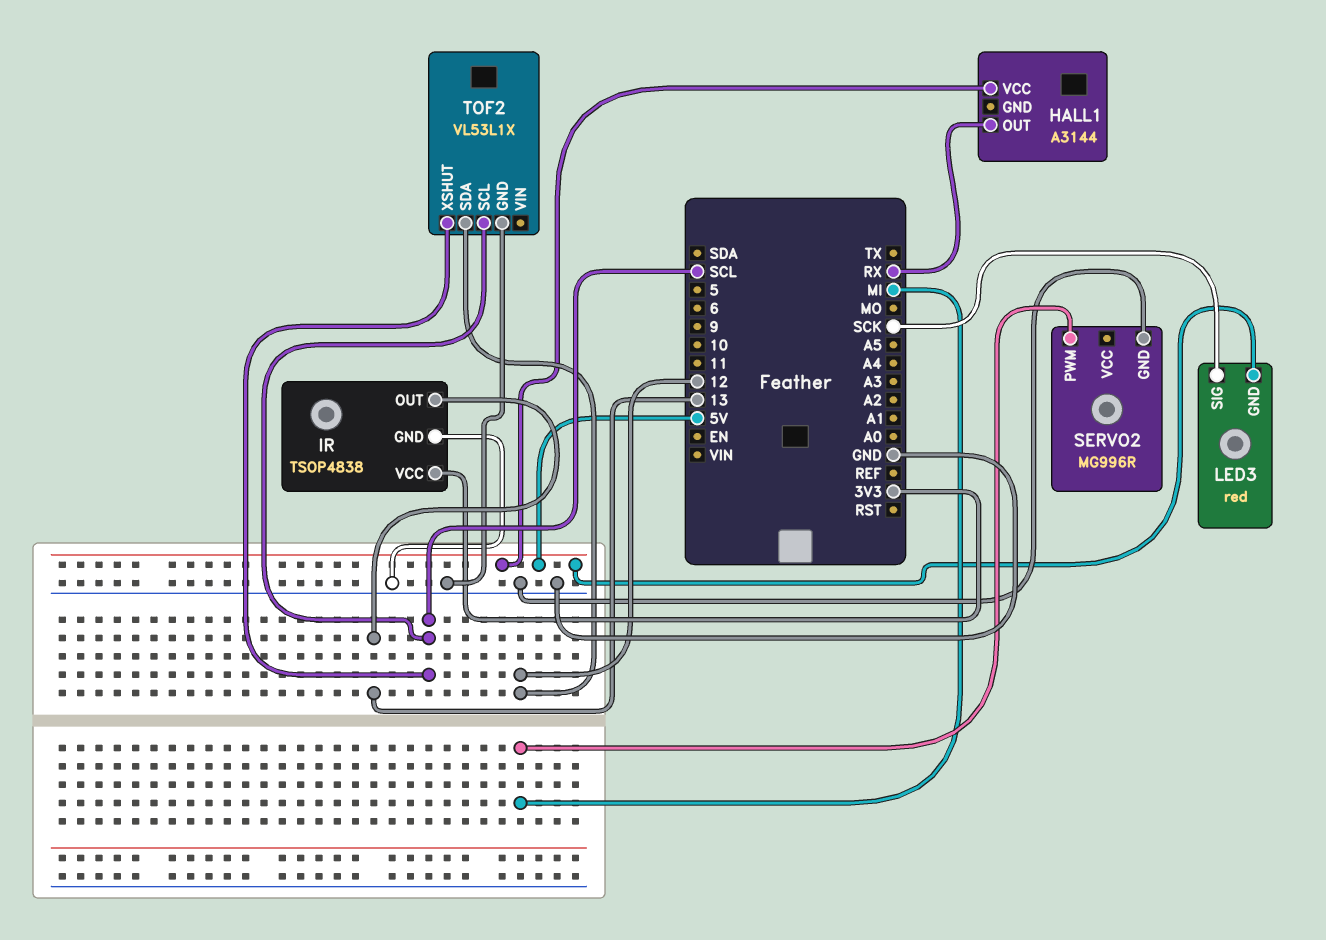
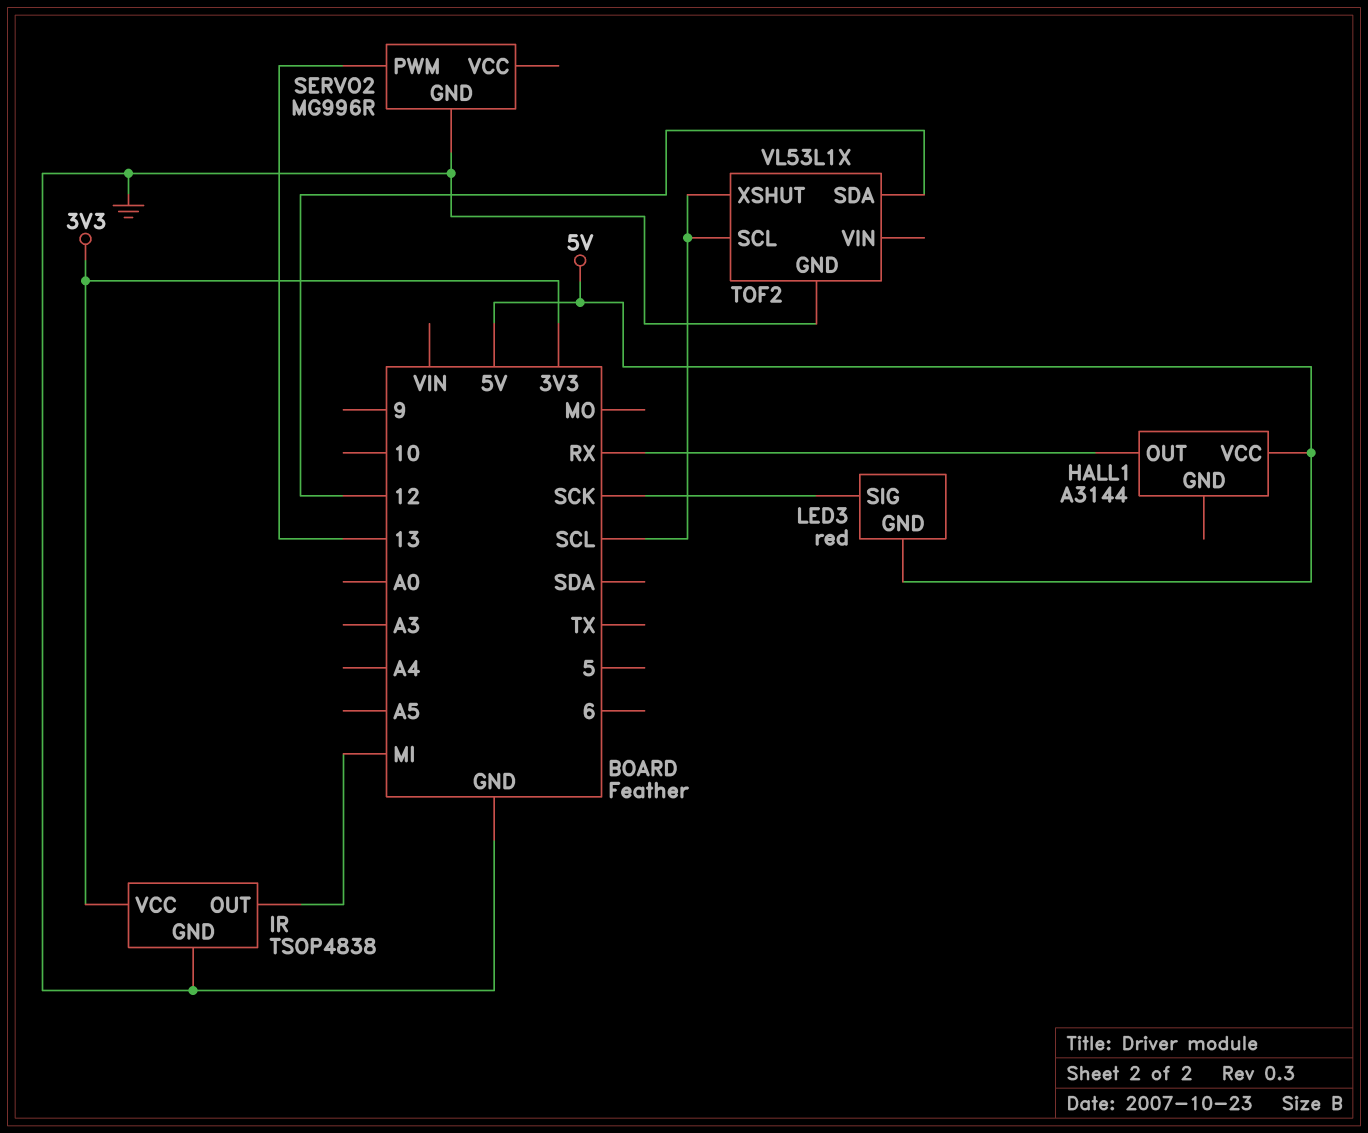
IR pin OUT: 13 -> MI
SERVO2 pin PWM: MI -> 13

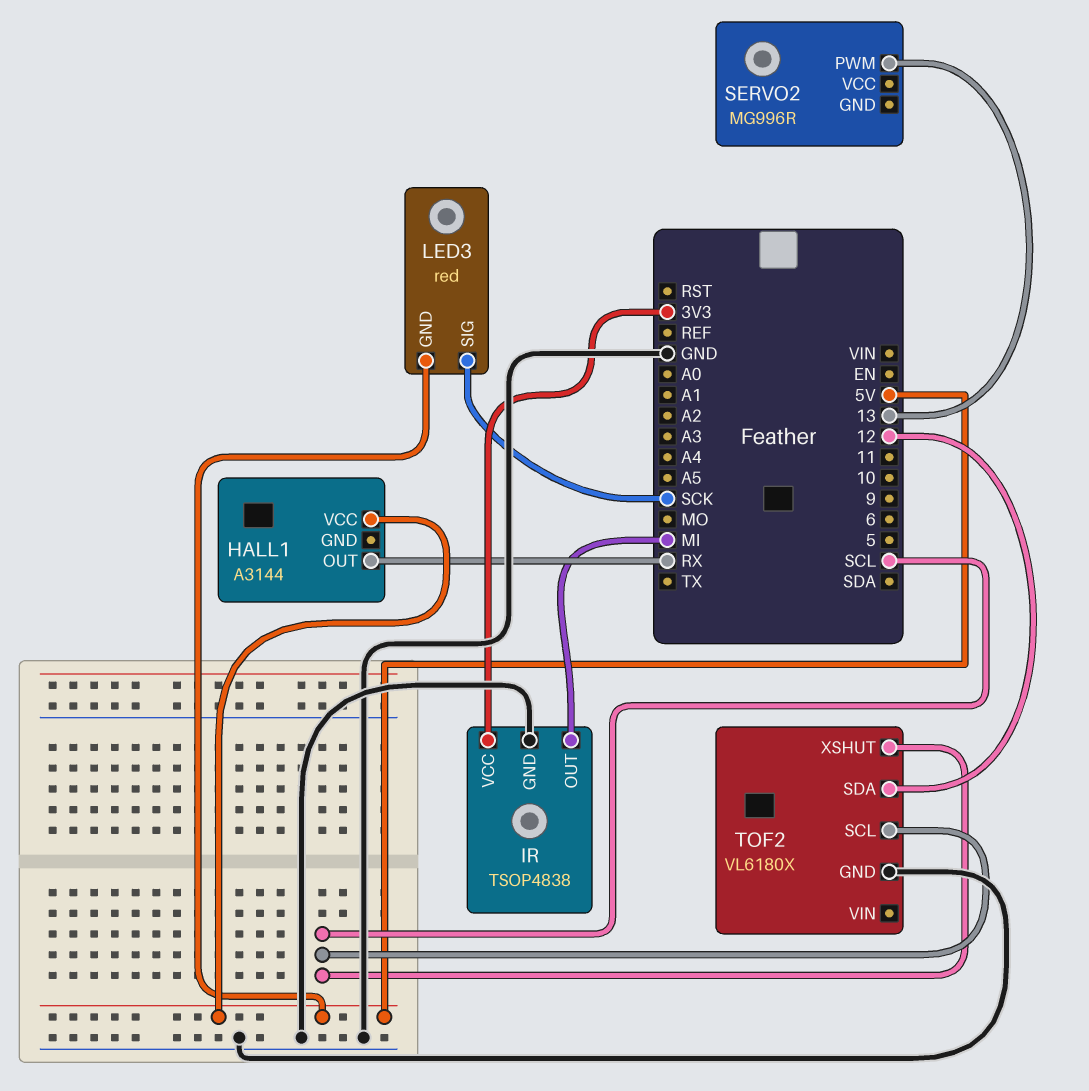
SERVO2 pin GND: GND -> none
TOF2: VL53L1X -> VL6180X

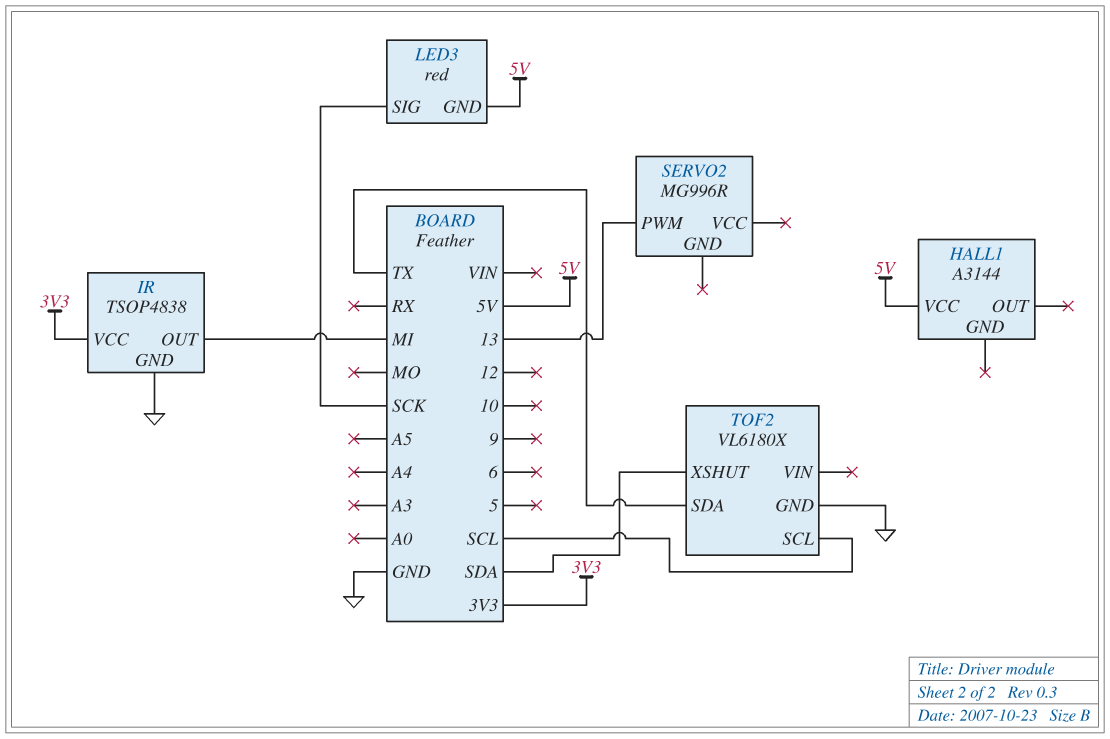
HALL1 pin OUT: RX -> none
TOF2 pin SDA: 12 -> TX
TOF2 pin XSHUT: SCL -> SDA

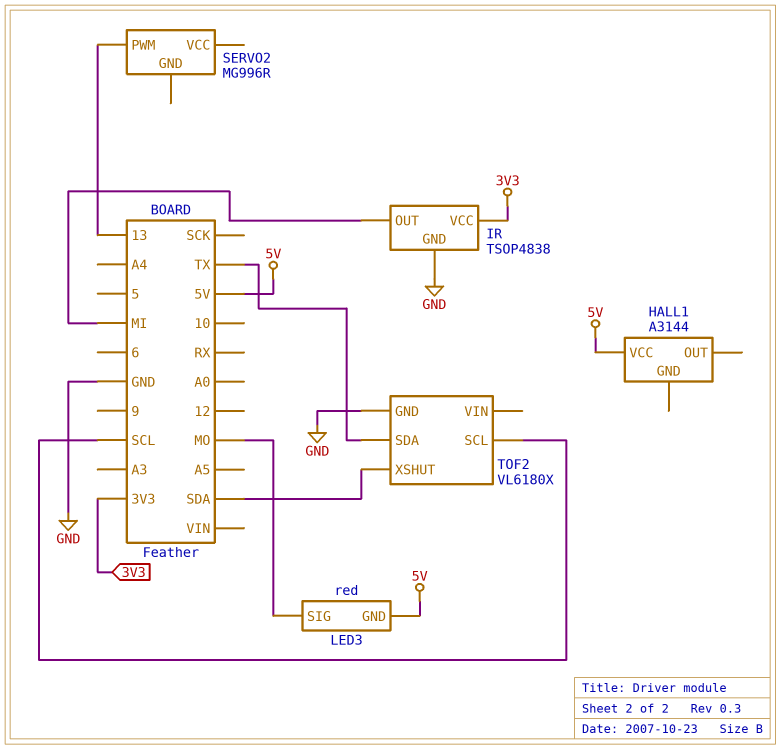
LED3 pin SIG: SCK -> MO

